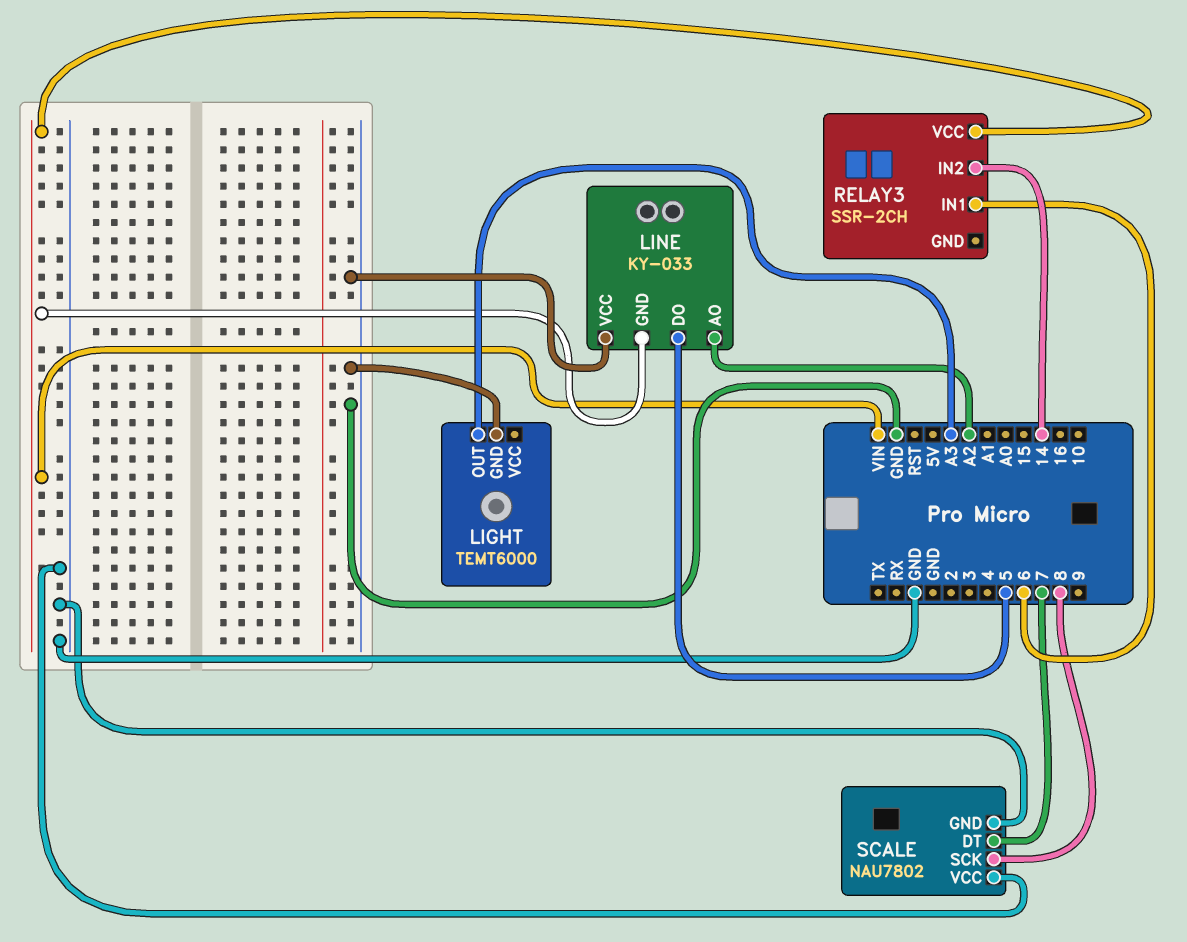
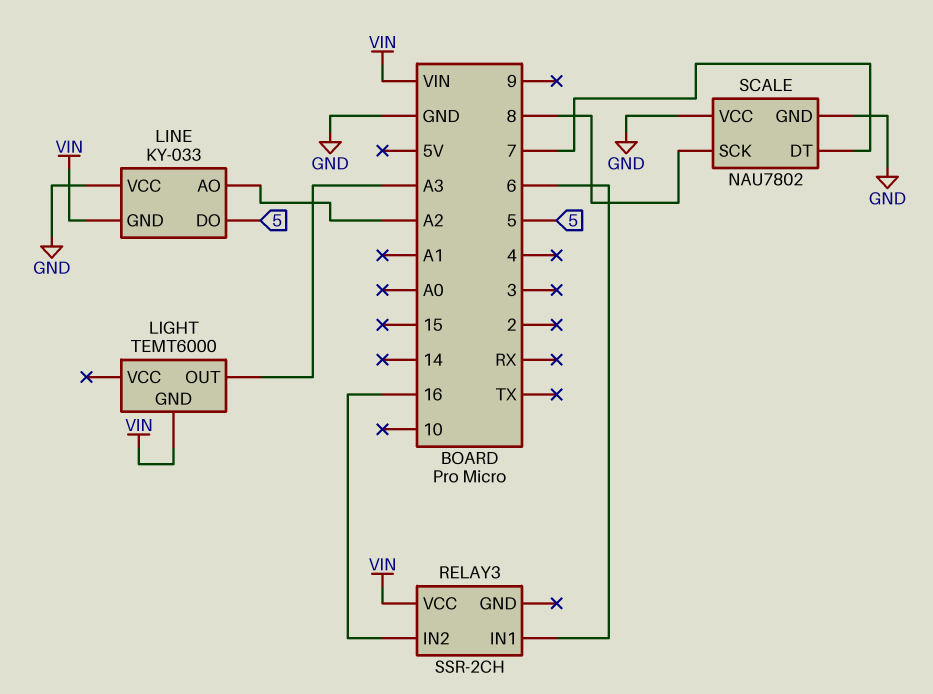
LIGHT pin GND: GND -> VIN
RELAY3 pin IN2: 14 -> 16

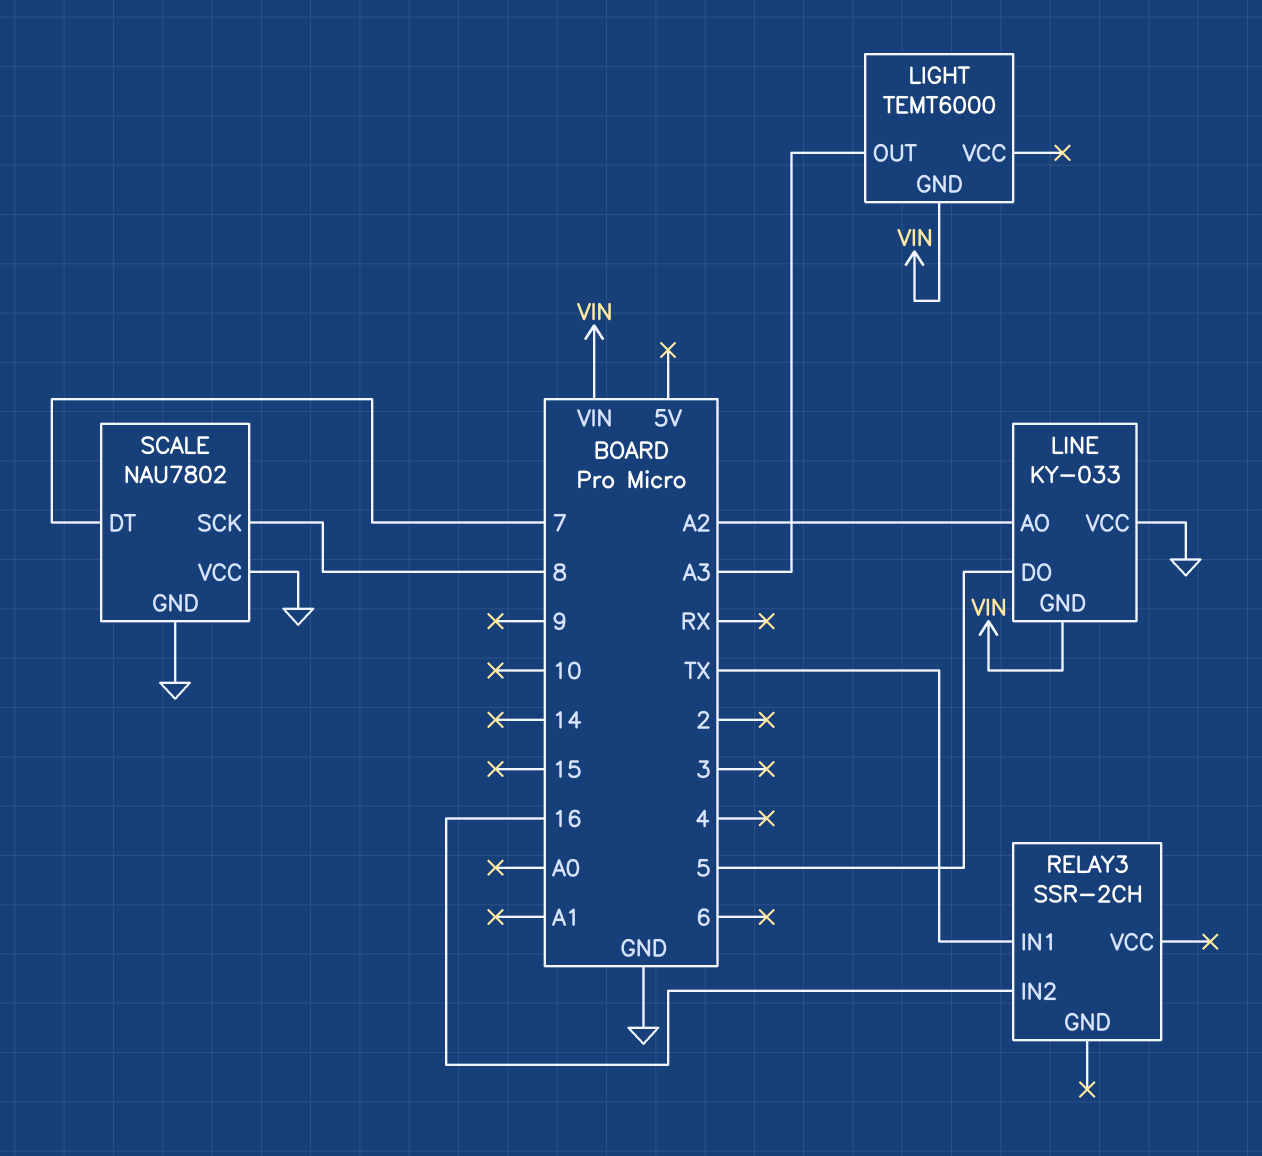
RELAY3 pin IN1: 6 -> TX
RELAY3 pin VCC: VIN -> none

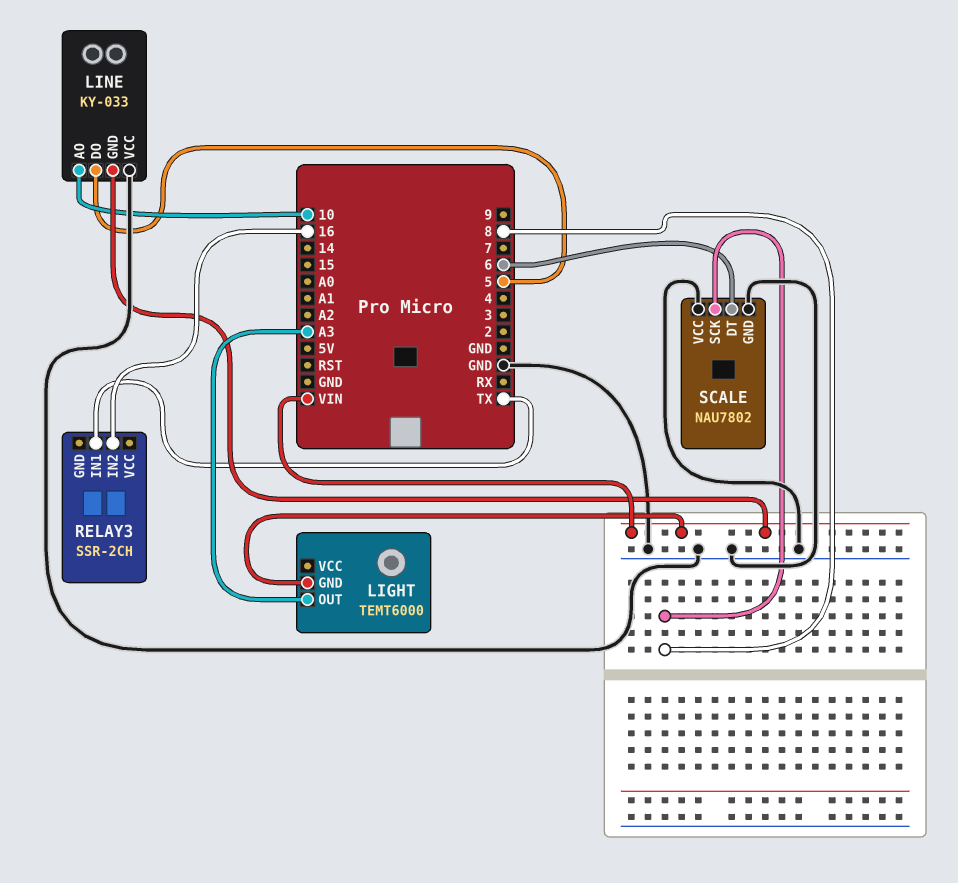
LINE pin AO: A2 -> 10
SCALE pin DT: 7 -> 6

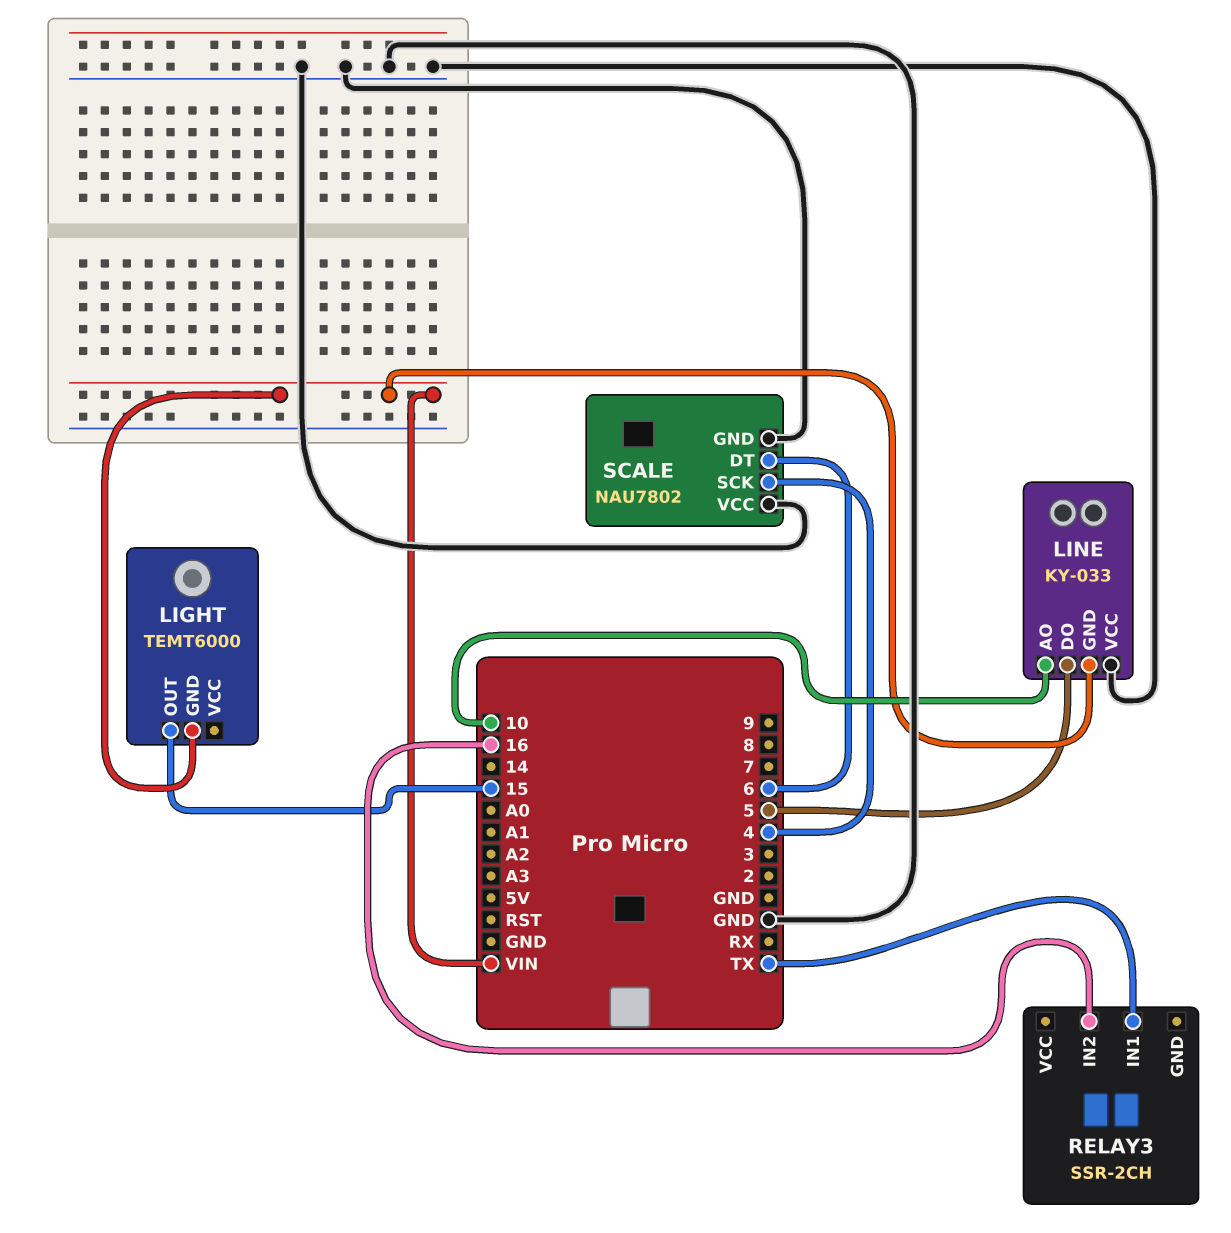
LIGHT pin OUT: A3 -> 15
SCALE pin SCK: 8 -> 4

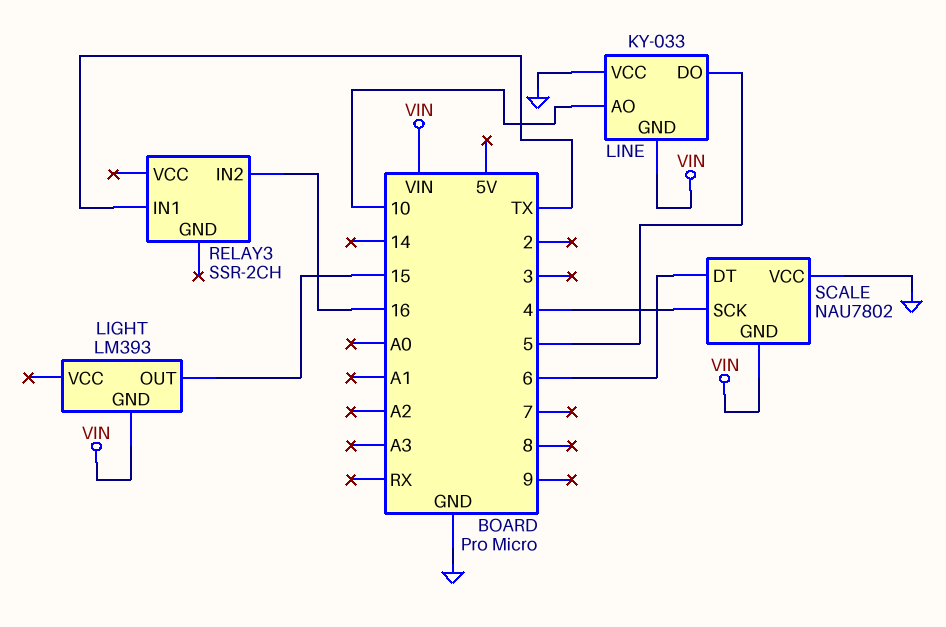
LIGHT: TEMT6000 -> LM393
SCALE pin GND: GND -> VIN

